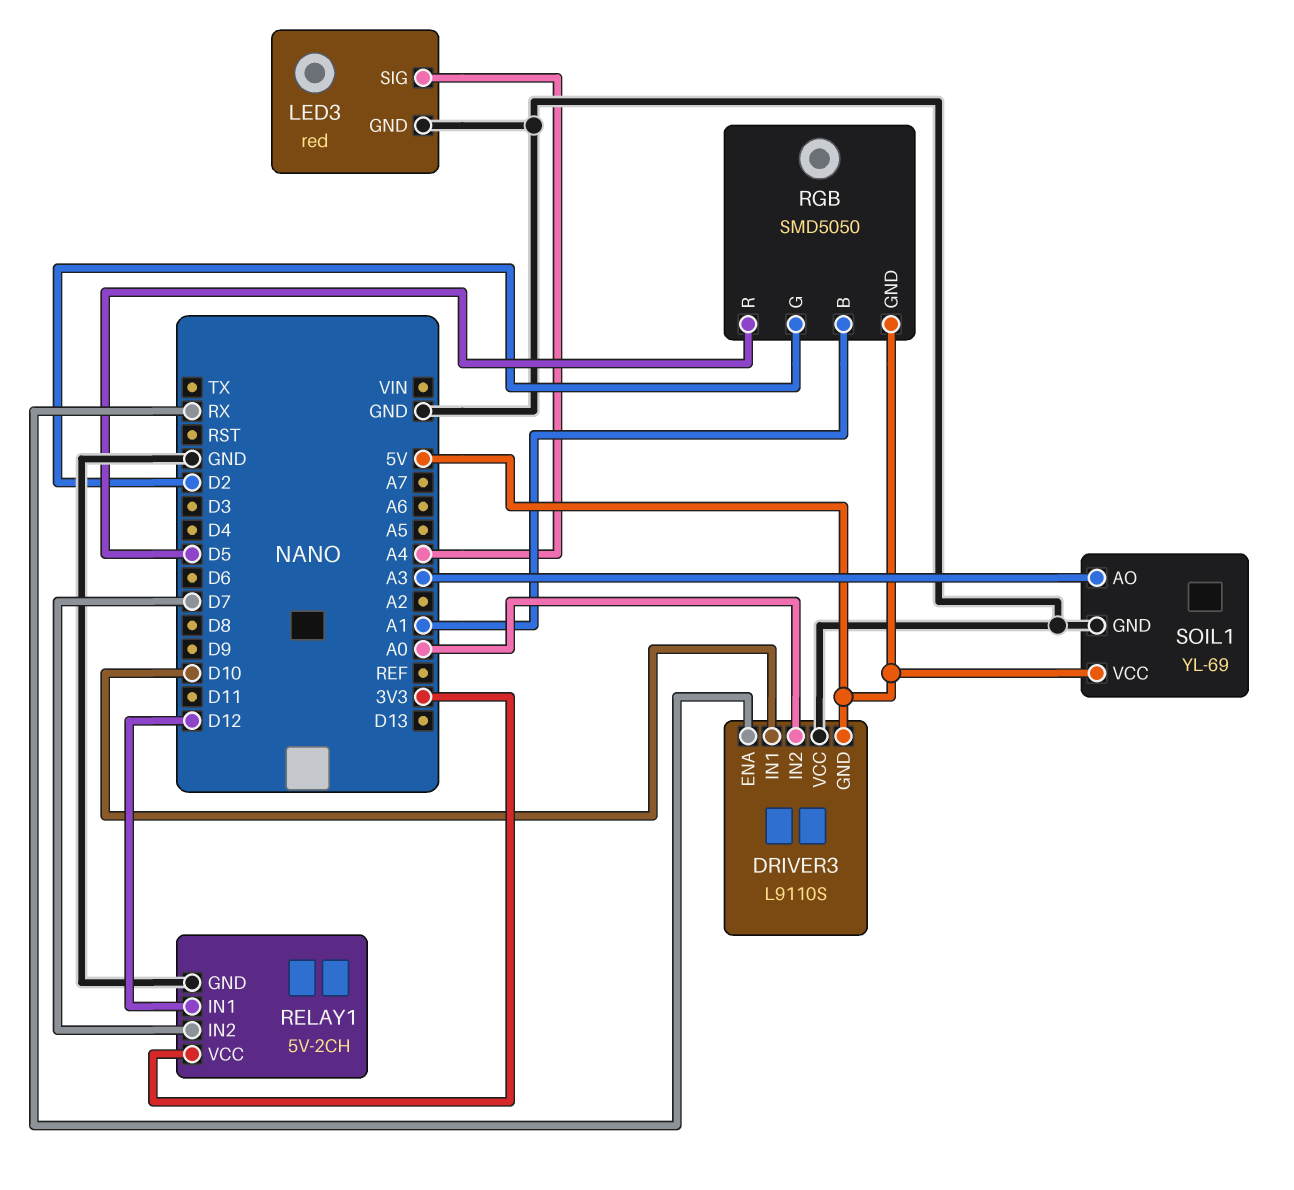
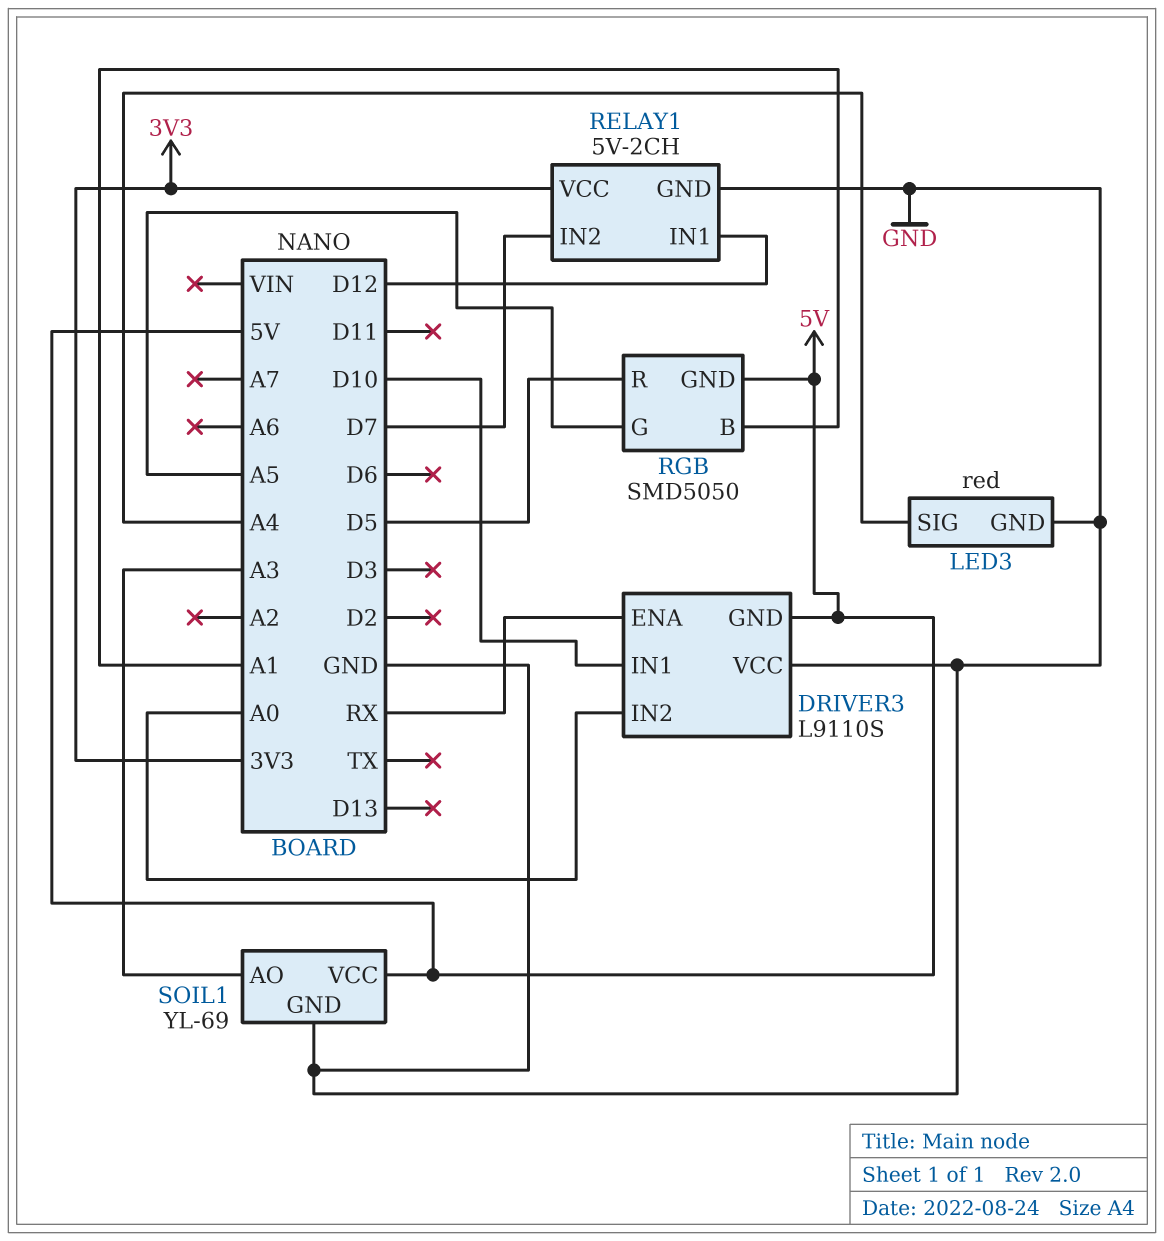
RGB pin G: D2 -> A5

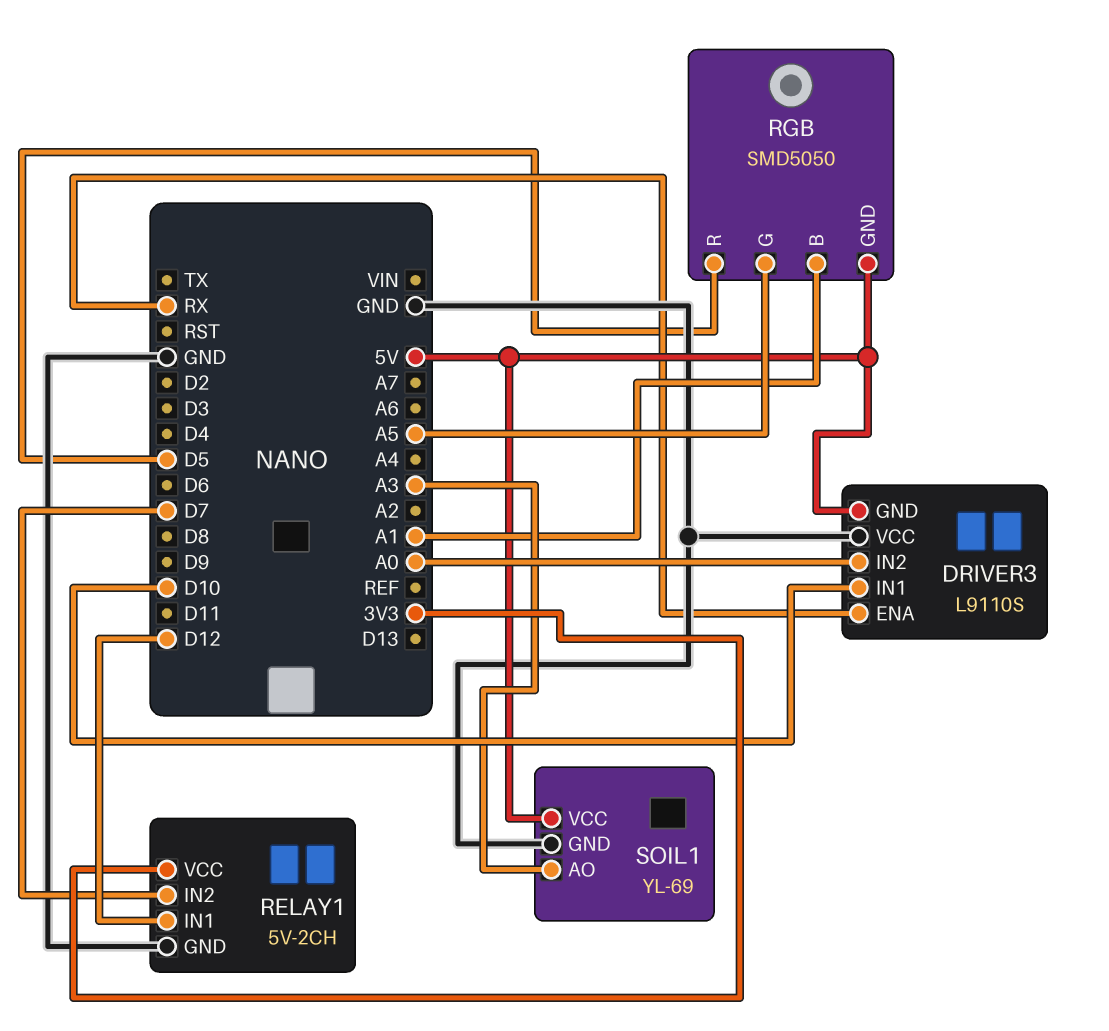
LED3: red -> none
LED3 pin GND: GND -> none
LED3 pin SIG: A4 -> none

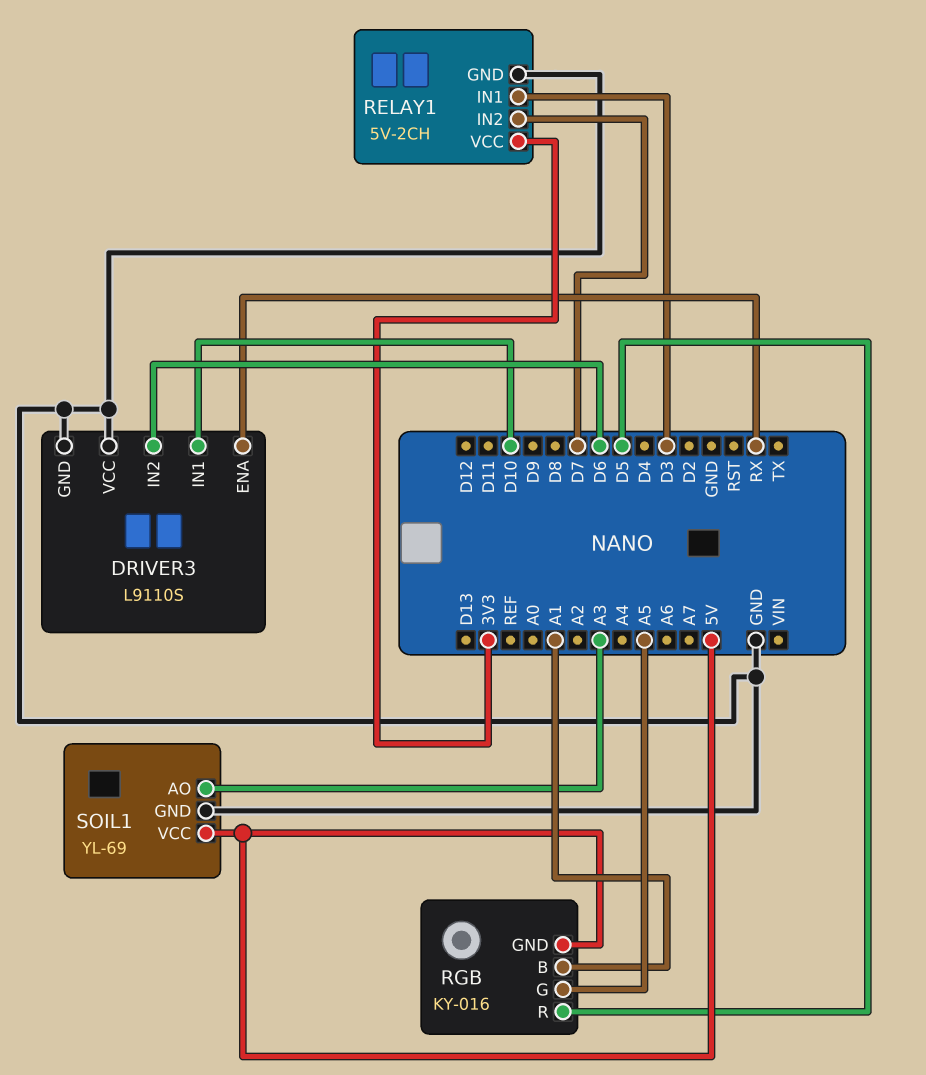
DRIVER3 pin GND: 5V -> GND
DRIVER3 pin IN2: A0 -> D6
RELAY1 pin IN1: D12 -> D3
RGB: SMD5050 -> KY-016

